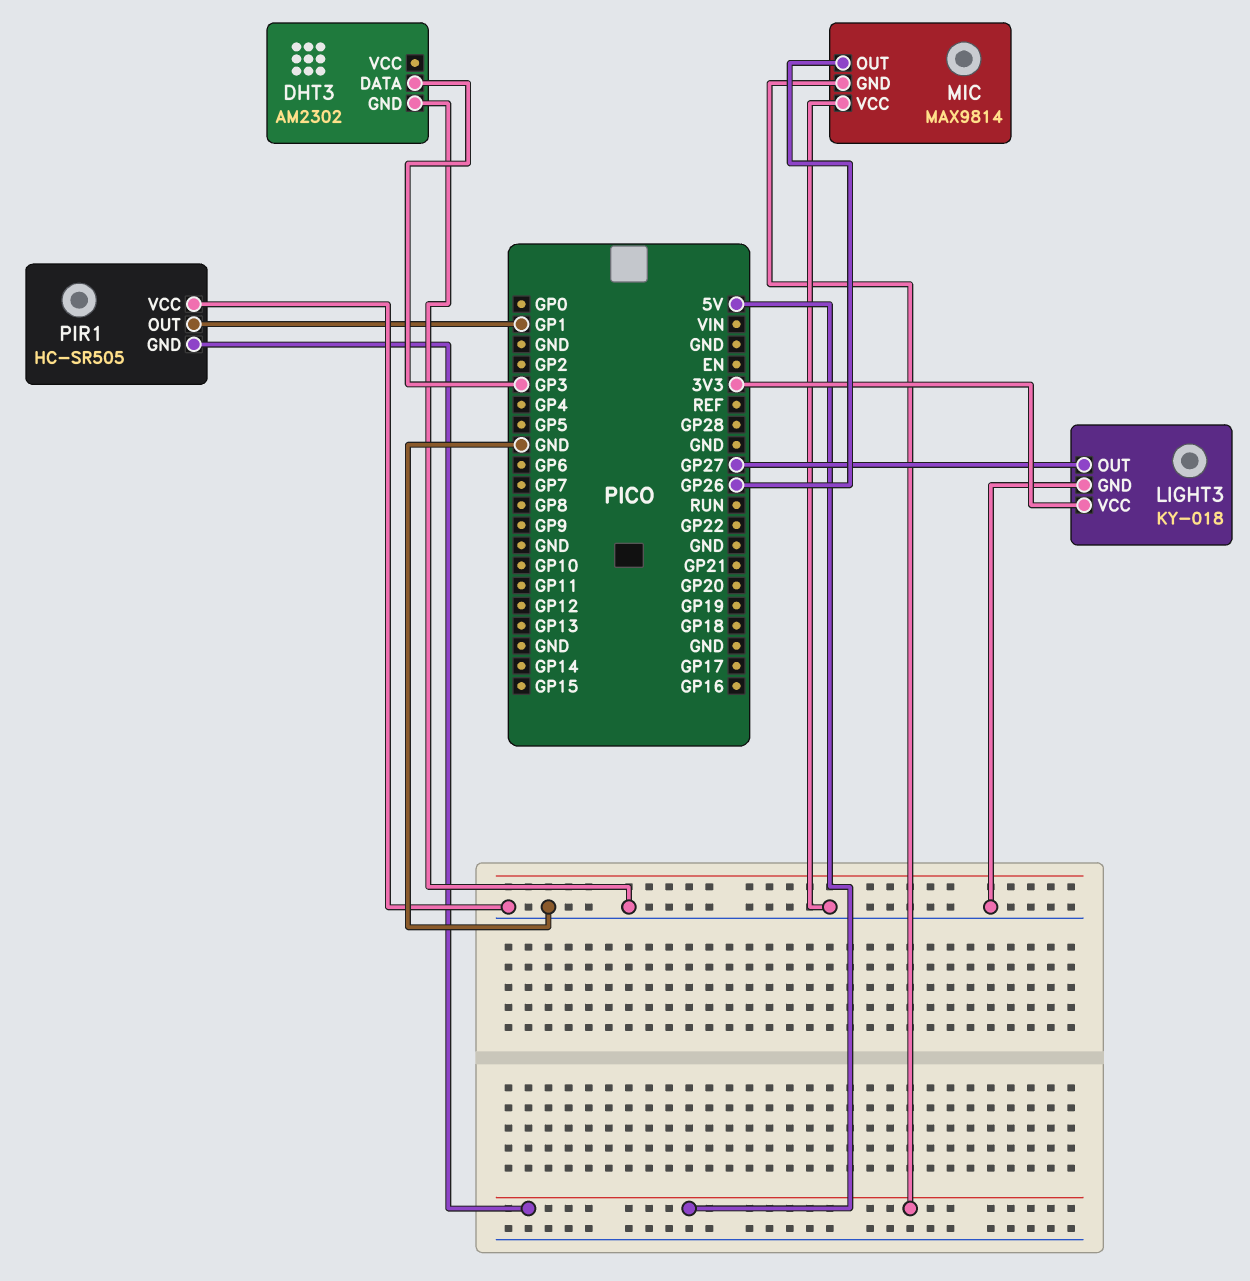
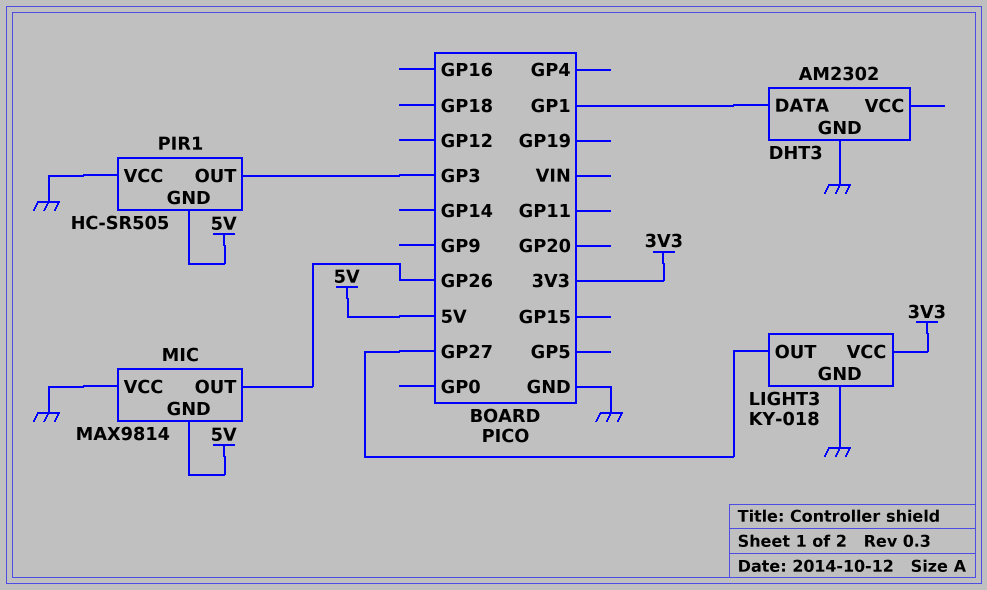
DHT3 pin DATA: GP3 -> GP1
PIR1 pin OUT: GP1 -> GP3

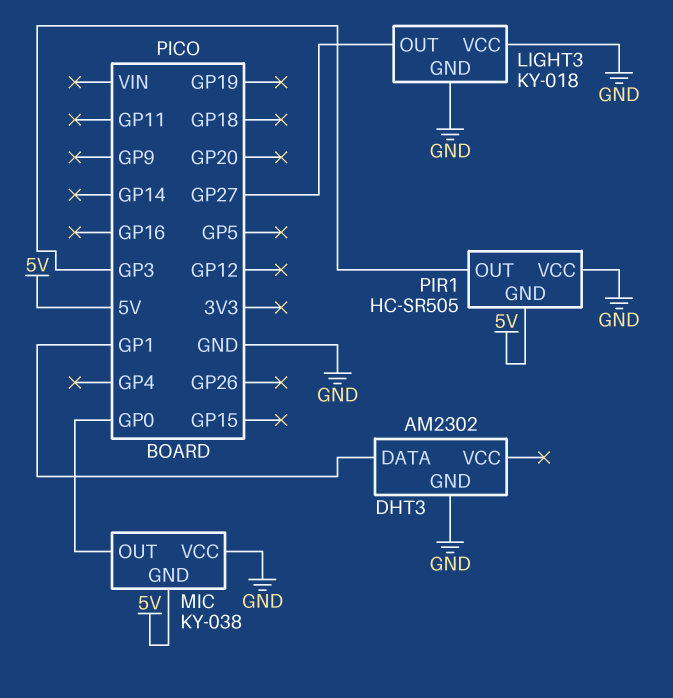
LIGHT3 pin VCC: 3V3 -> GND
MIC: MAX9814 -> KY-038
MIC pin OUT: GP26 -> GP0

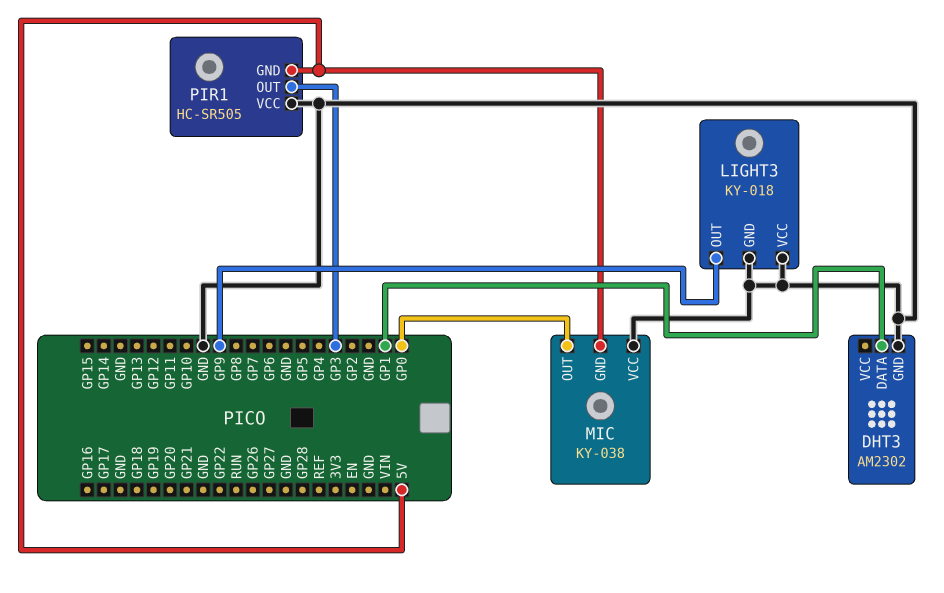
LIGHT3 pin OUT: GP27 -> GP9

